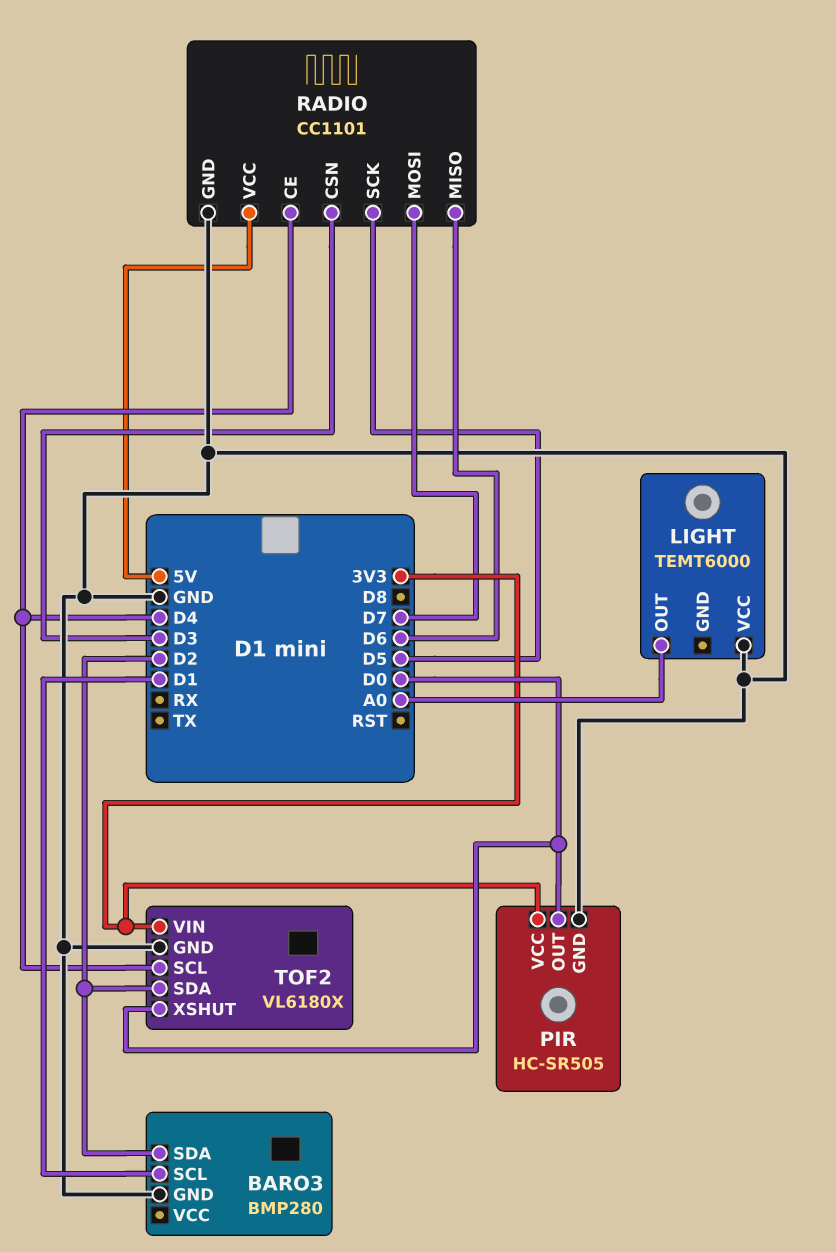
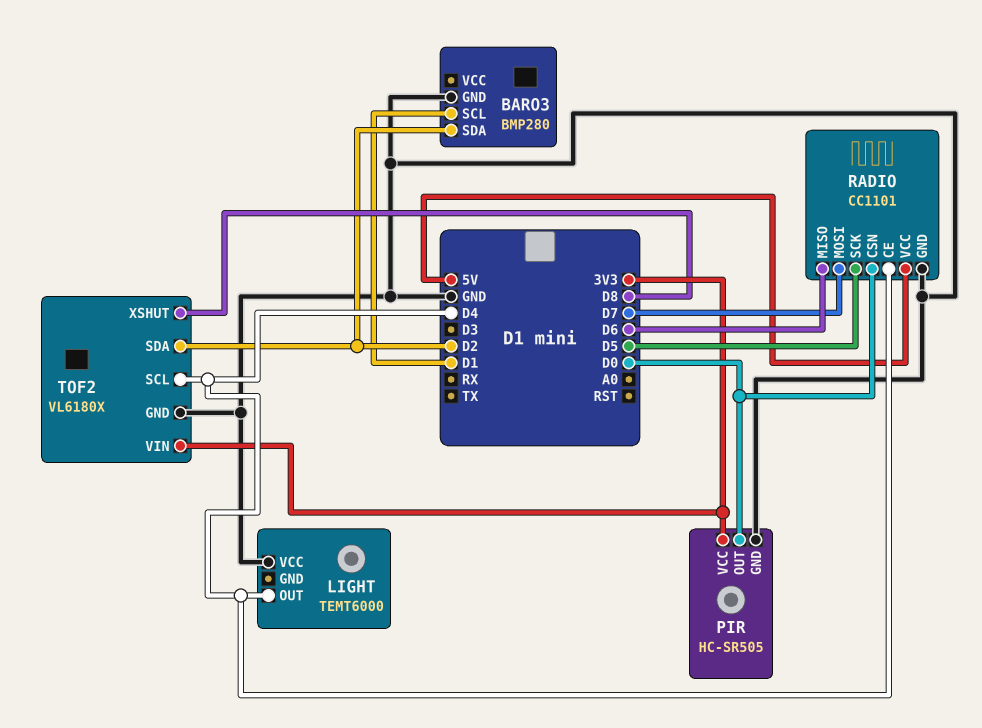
LIGHT pin OUT: A0 -> D4
RADIO pin CSN: D3 -> D0
TOF2 pin XSHUT: D0 -> D8

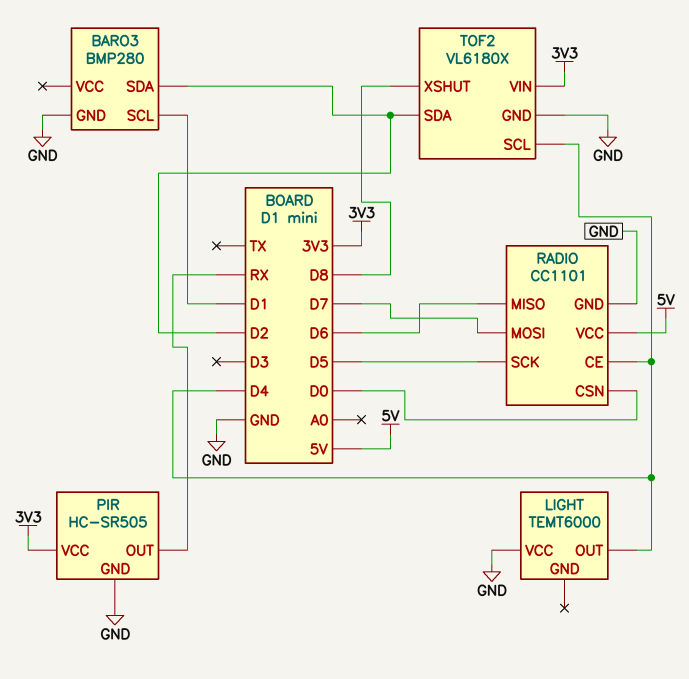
PIR pin OUT: D0 -> RX

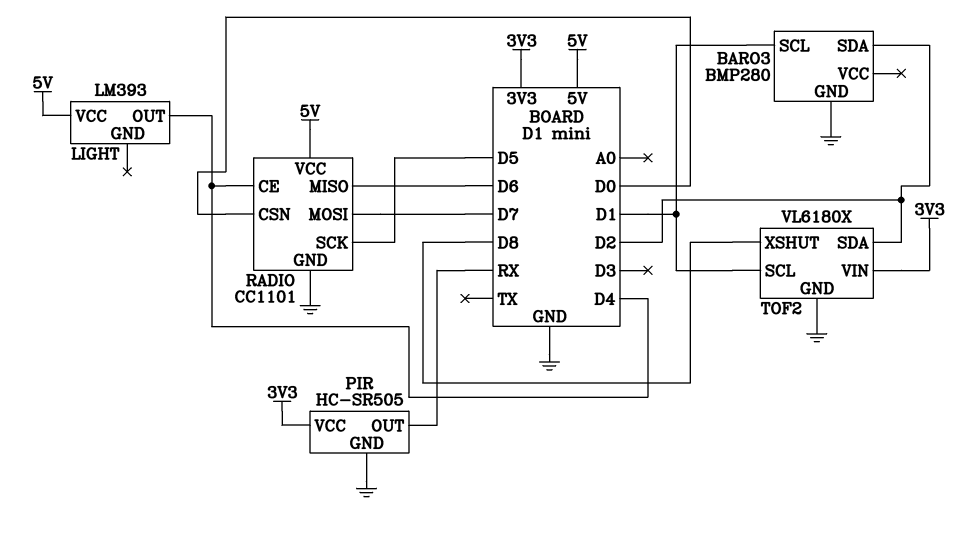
LIGHT: TEMT6000 -> LM393
LIGHT pin VCC: GND -> 5V
TOF2 pin SCL: D4 -> D1

